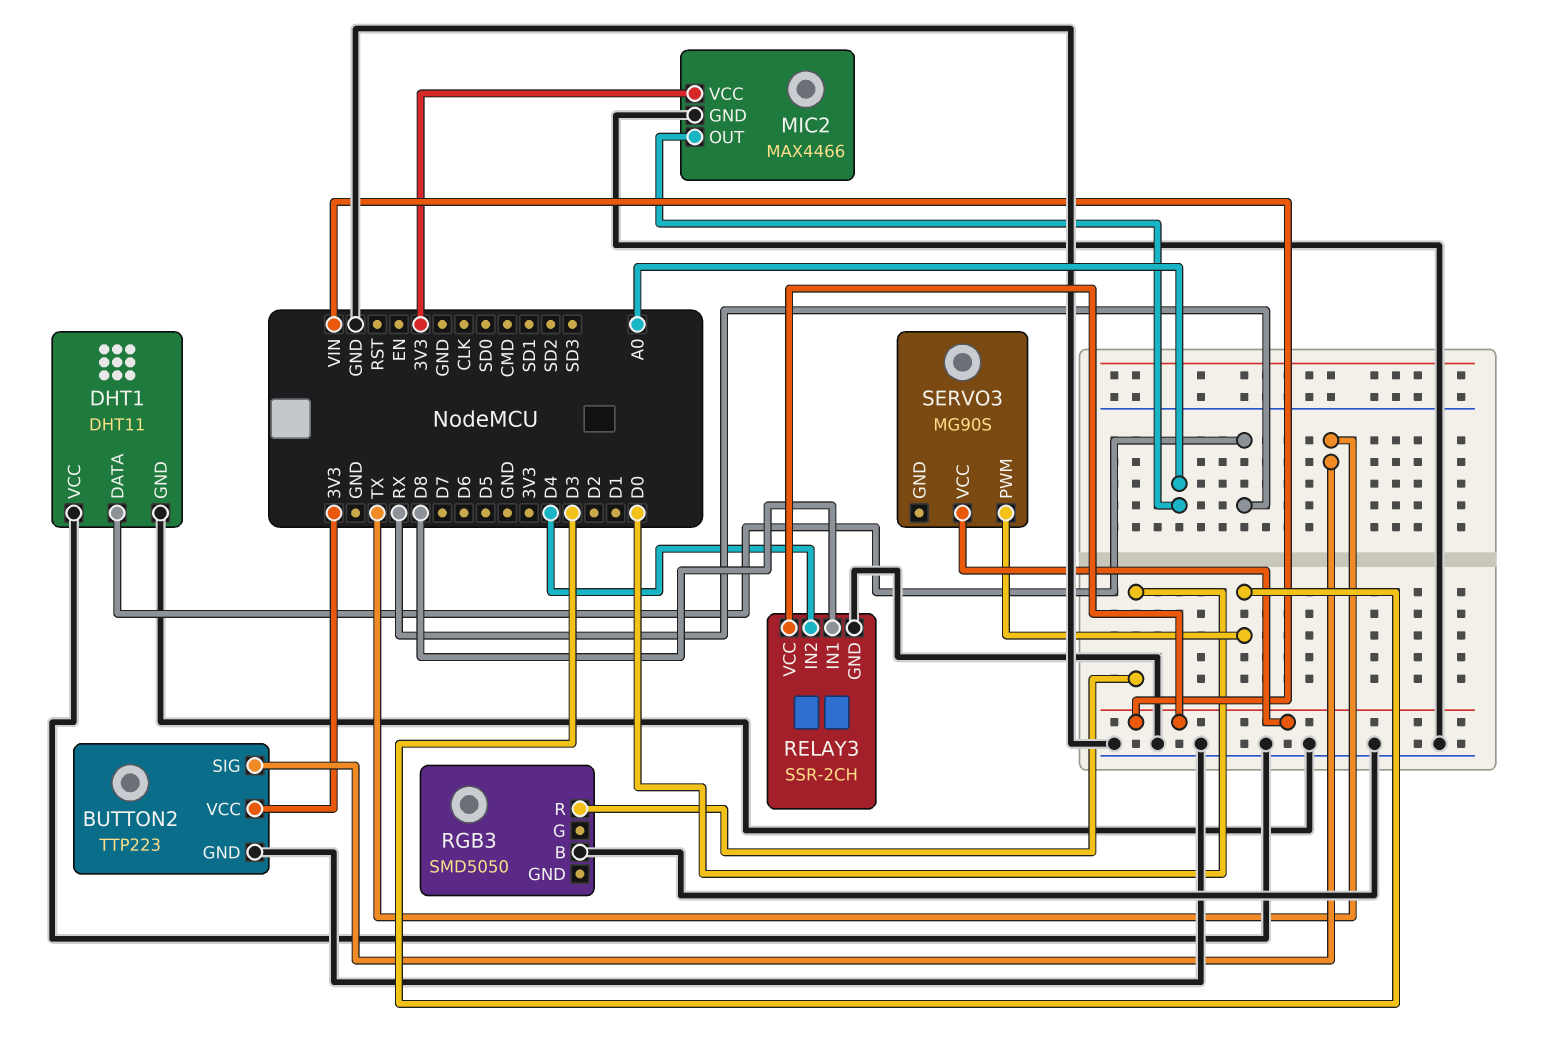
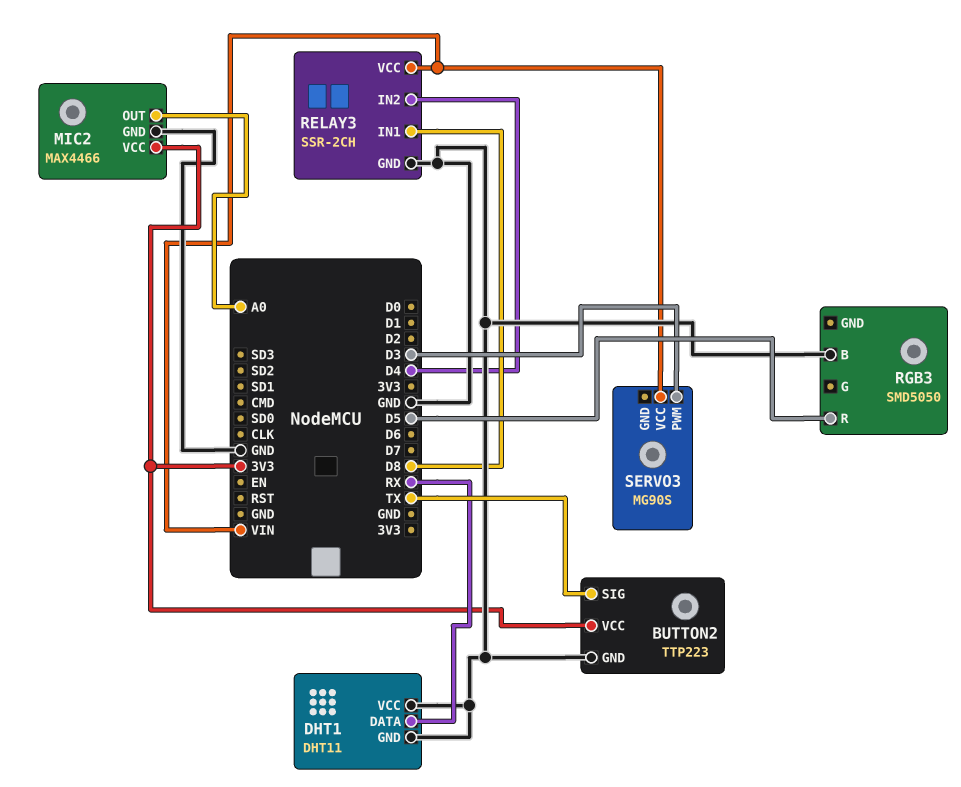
RGB3 pin R: D0 -> D5

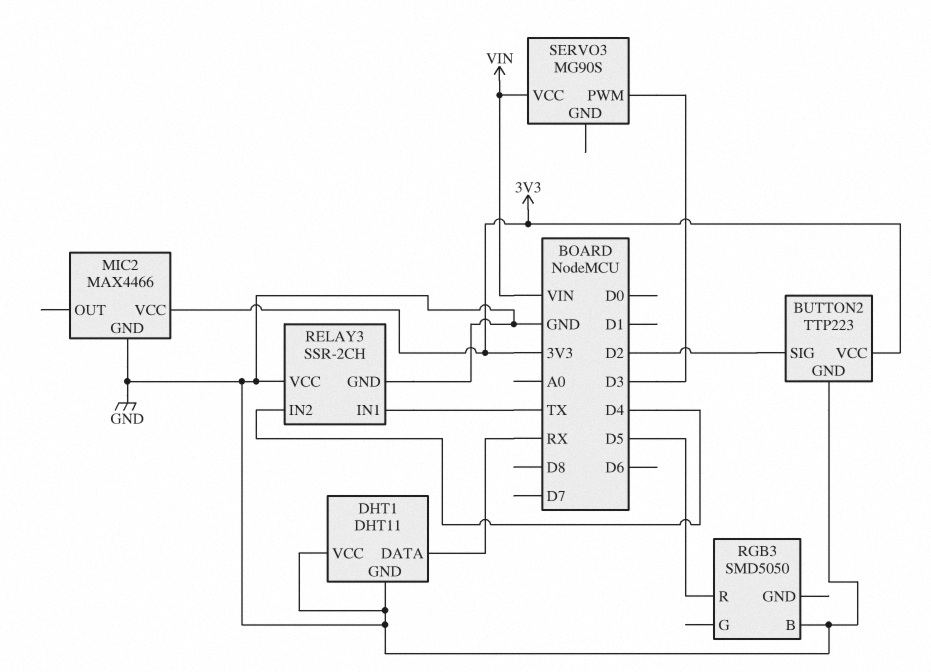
BUTTON2 pin SIG: TX -> D2
MIC2 pin OUT: A0 -> none
RELAY3 pin IN1: D8 -> TX
RELAY3 pin VCC: VIN -> GND

